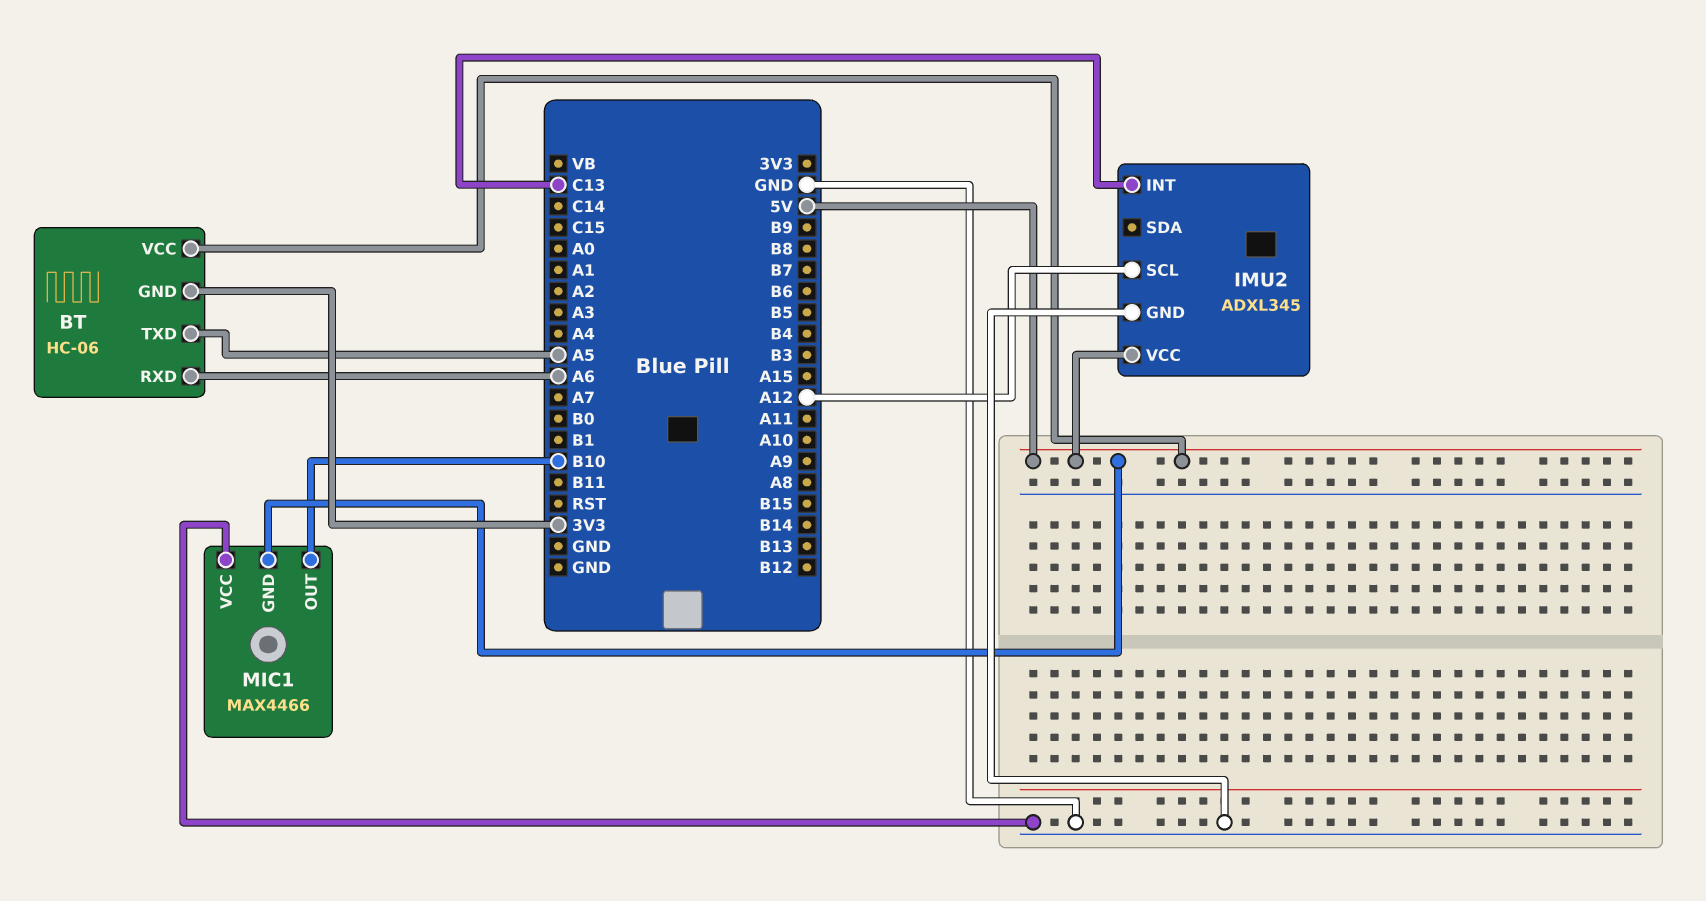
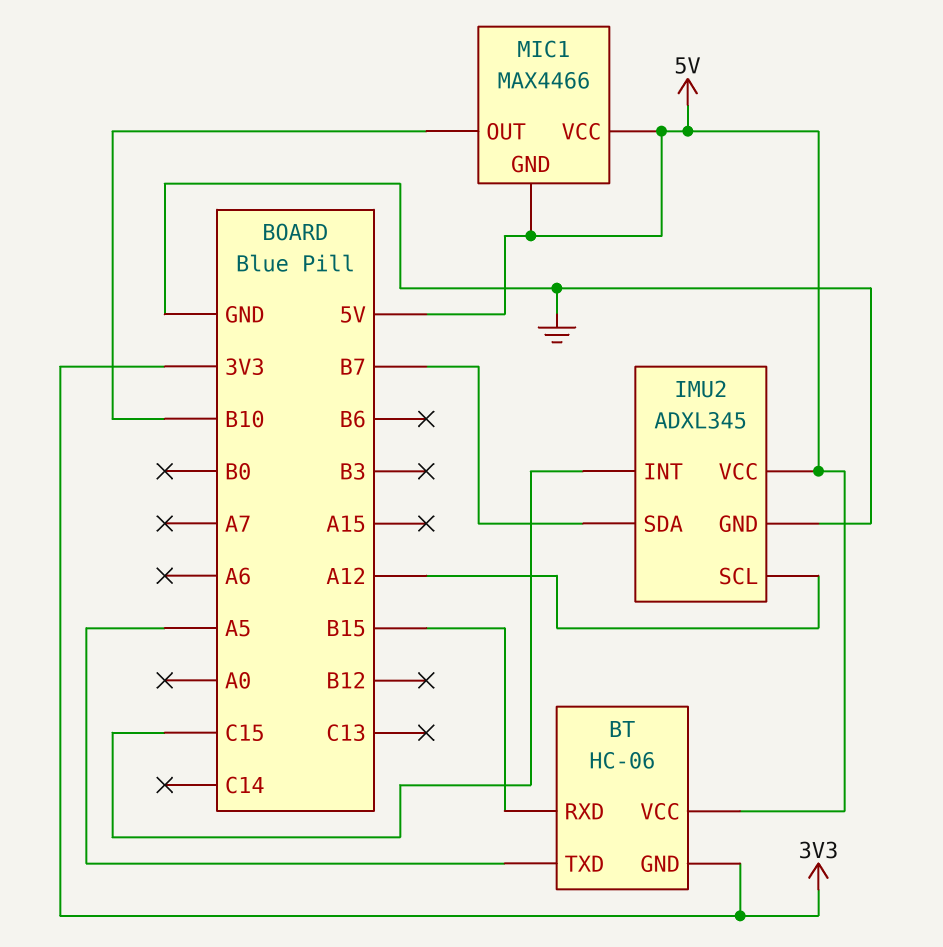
BT pin RXD: A6 -> B15
IMU2 pin INT: C13 -> C15
IMU2 pin SDA: none -> B7
MIC1 pin VCC: GND -> 5V

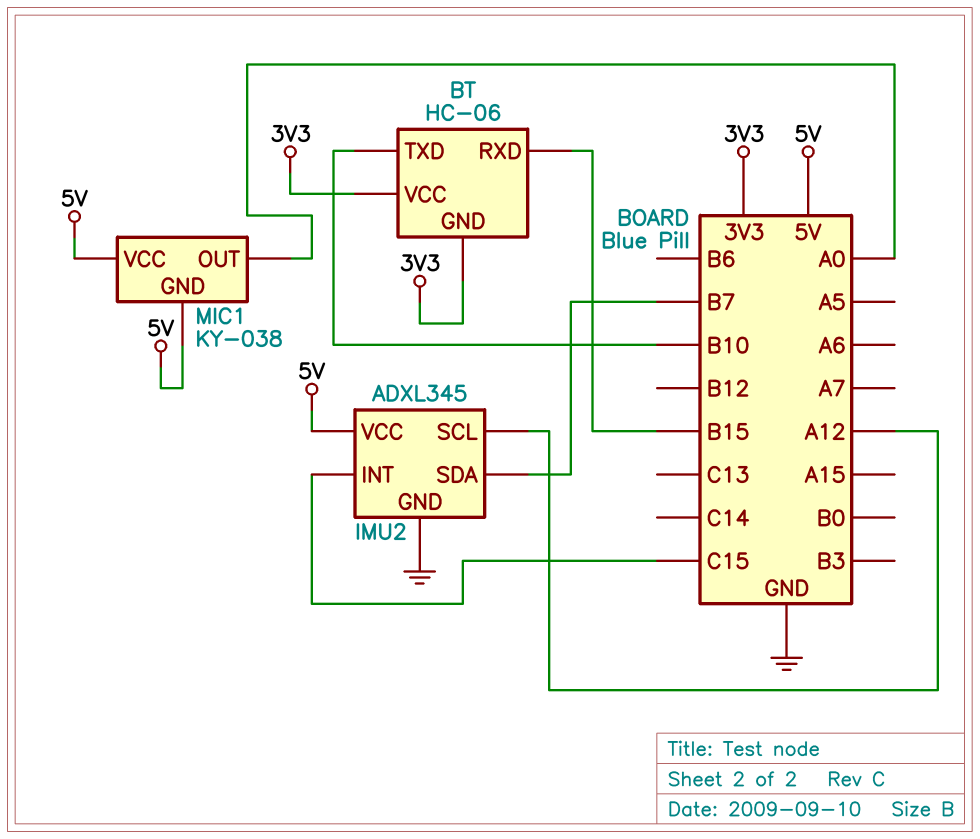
BT pin TXD: A5 -> B10
BT pin VCC: 5V -> 3V3
MIC1: MAX4466 -> KY-038
MIC1 pin OUT: B10 -> A0

